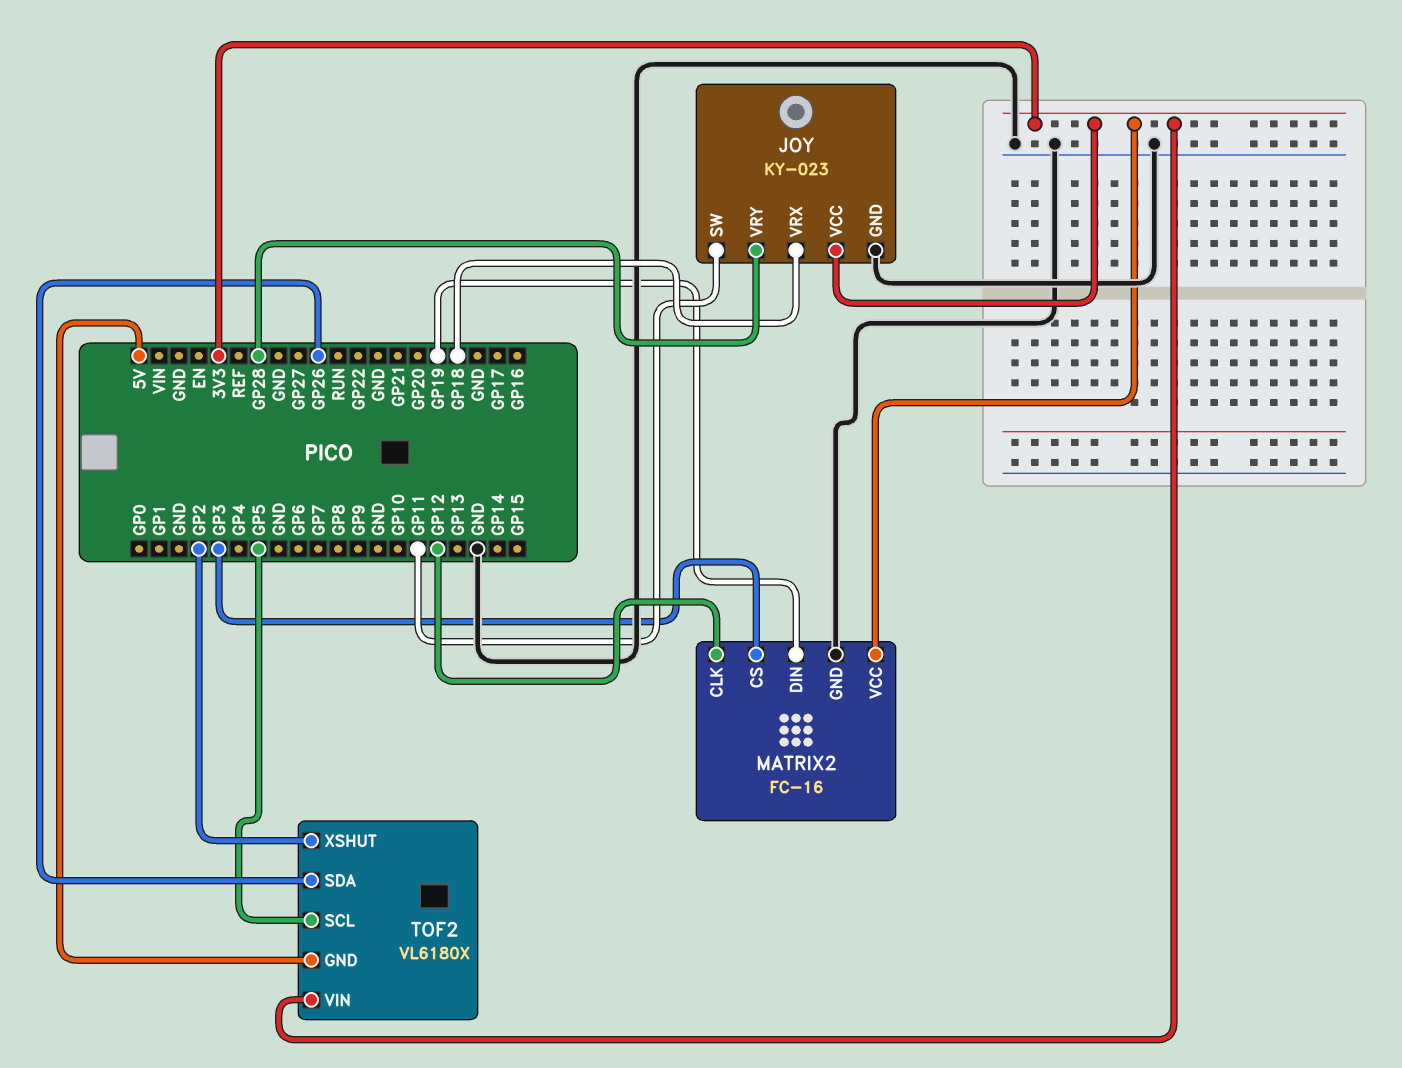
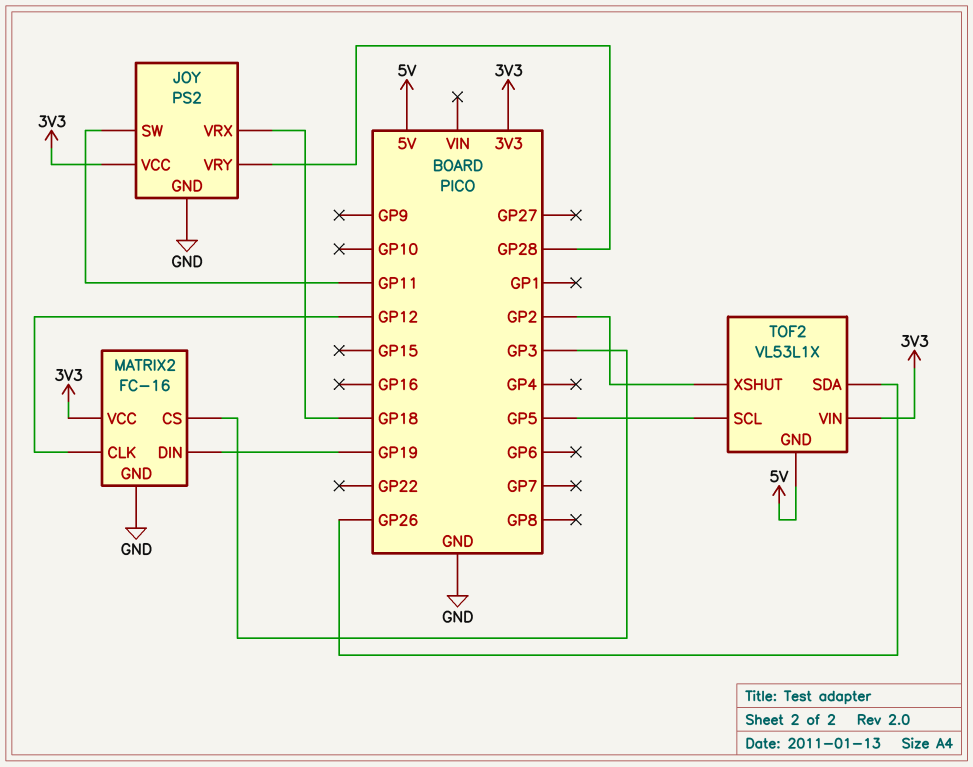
JOY: KY-023 -> PS2
TOF2: VL6180X -> VL53L1X

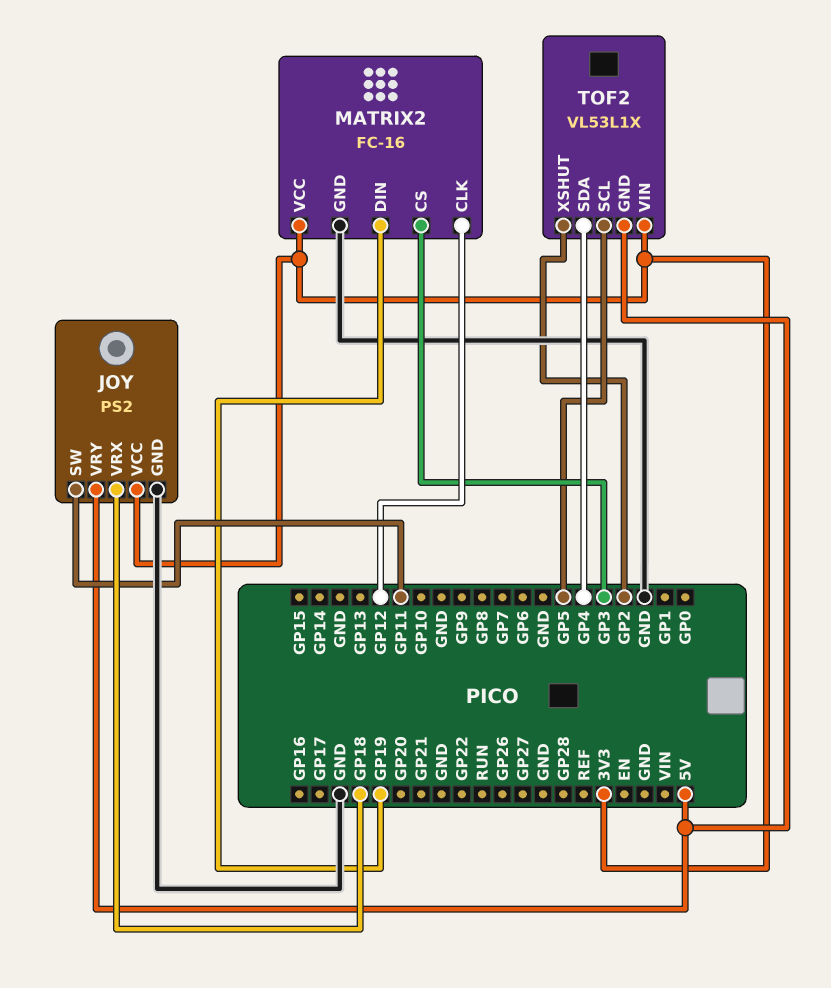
JOY pin VRY: GP28 -> 5V
TOF2 pin SDA: GP26 -> GP4

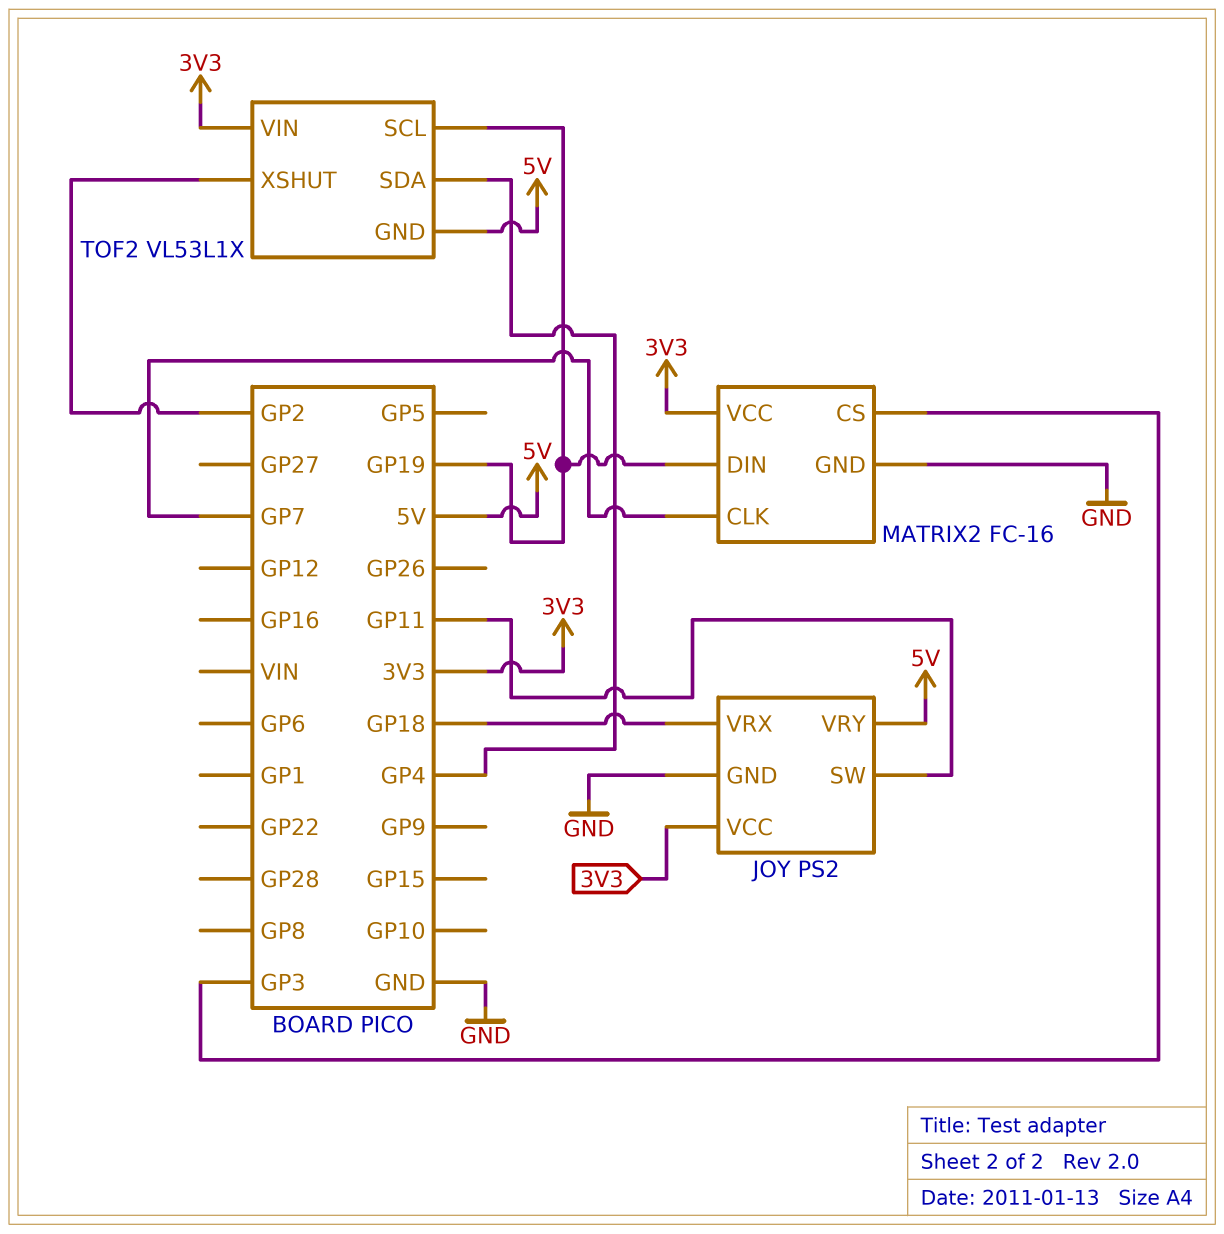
MATRIX2 pin CLK: GP12 -> GP7
TOF2 pin SCL: GP5 -> GP19

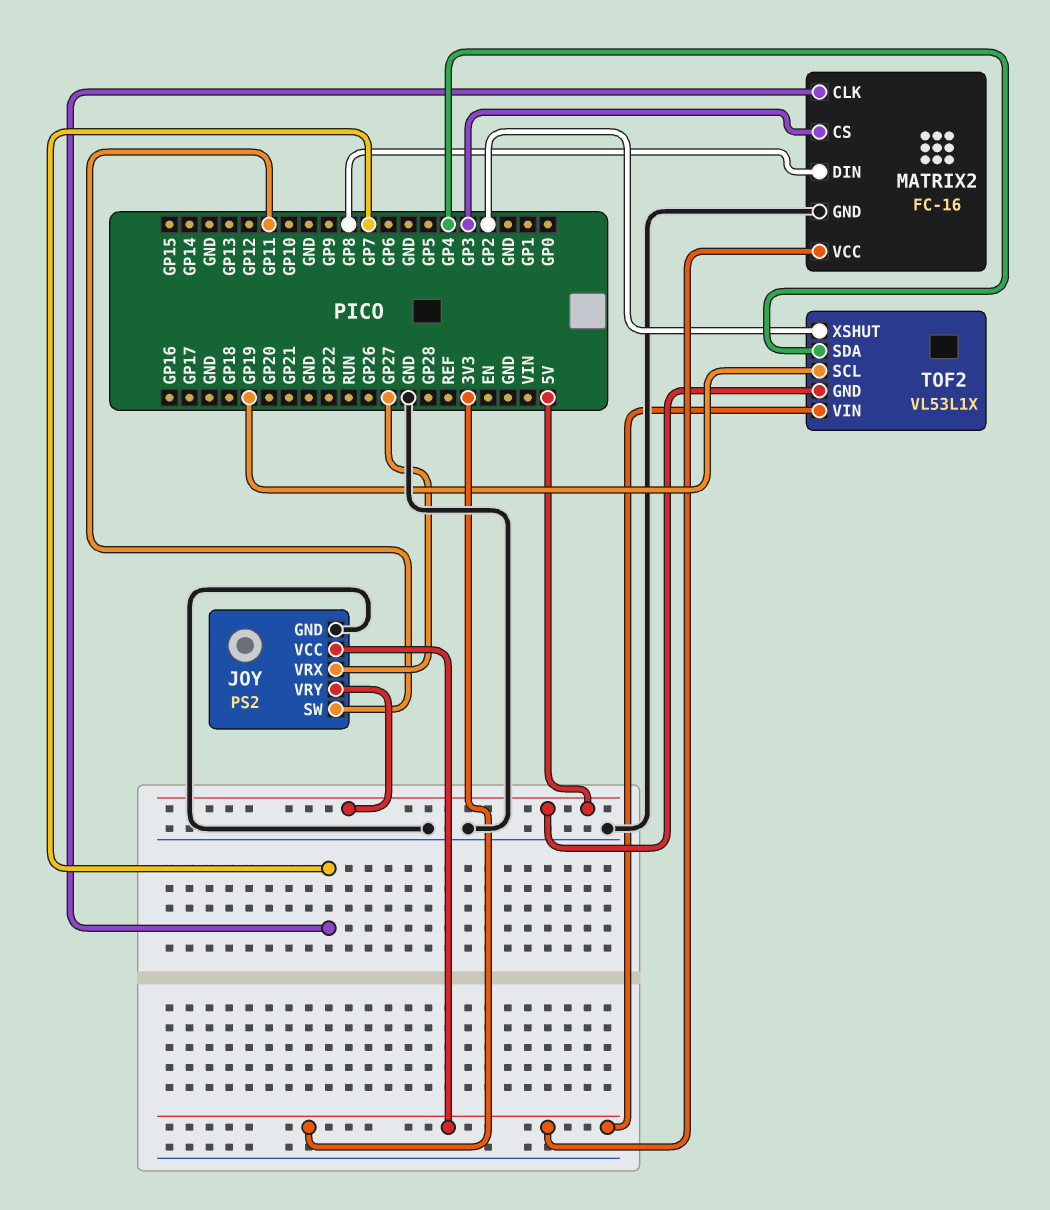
JOY pin VRX: GP18 -> GP27
MATRIX2 pin DIN: GP19 -> GP8

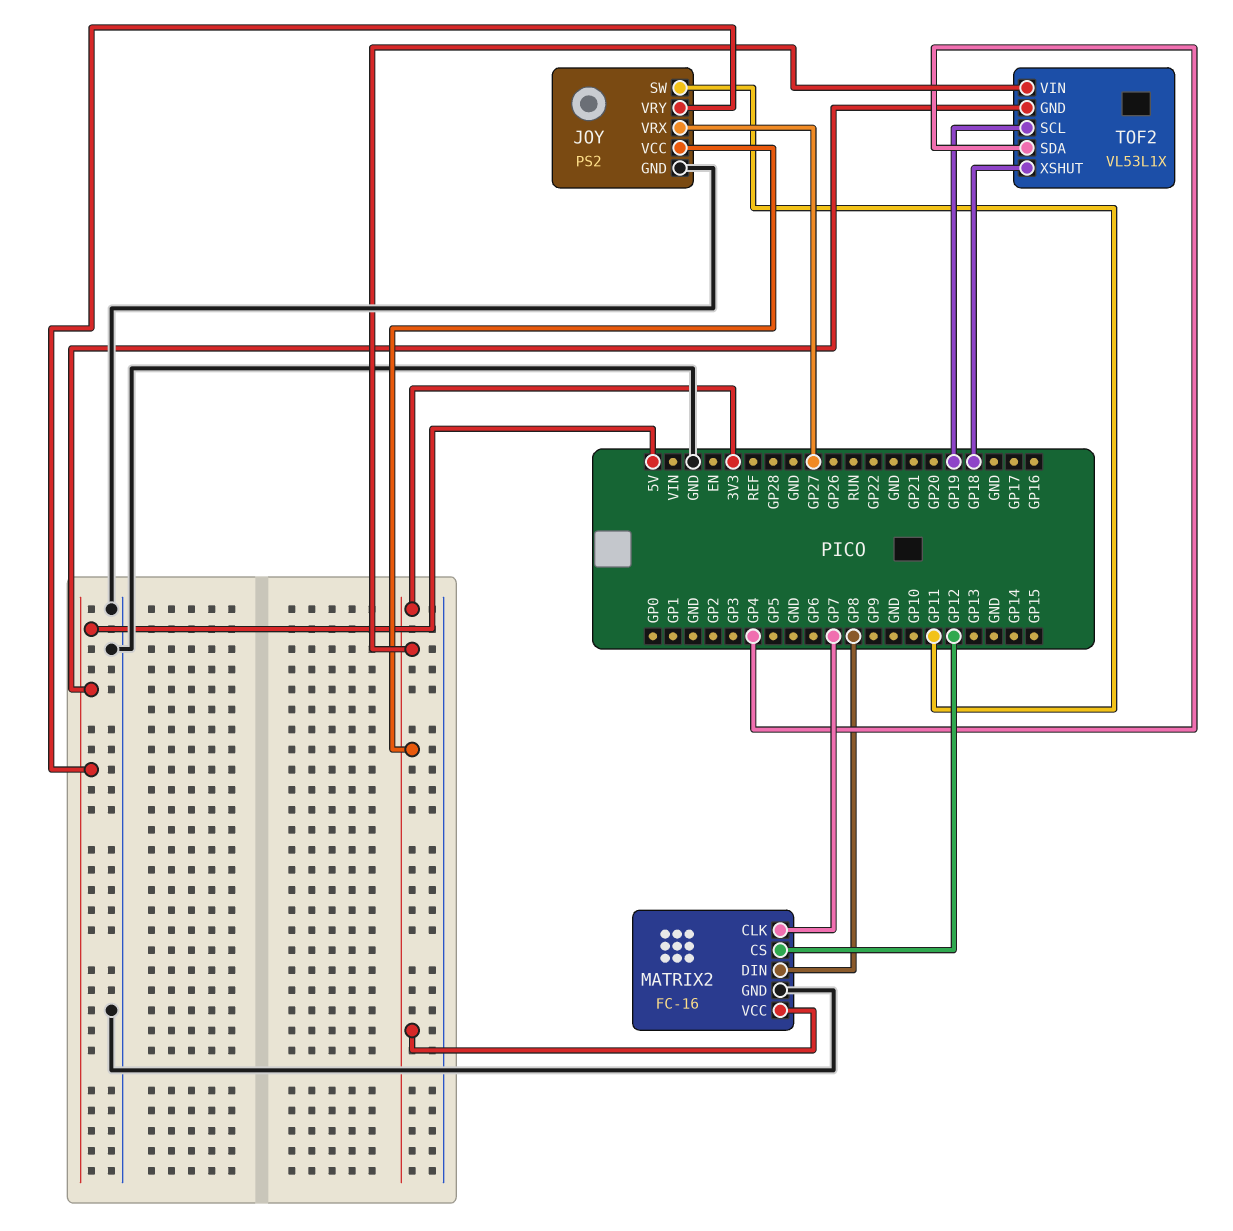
MATRIX2 pin CS: GP3 -> GP12
TOF2 pin XSHUT: GP2 -> GP18

